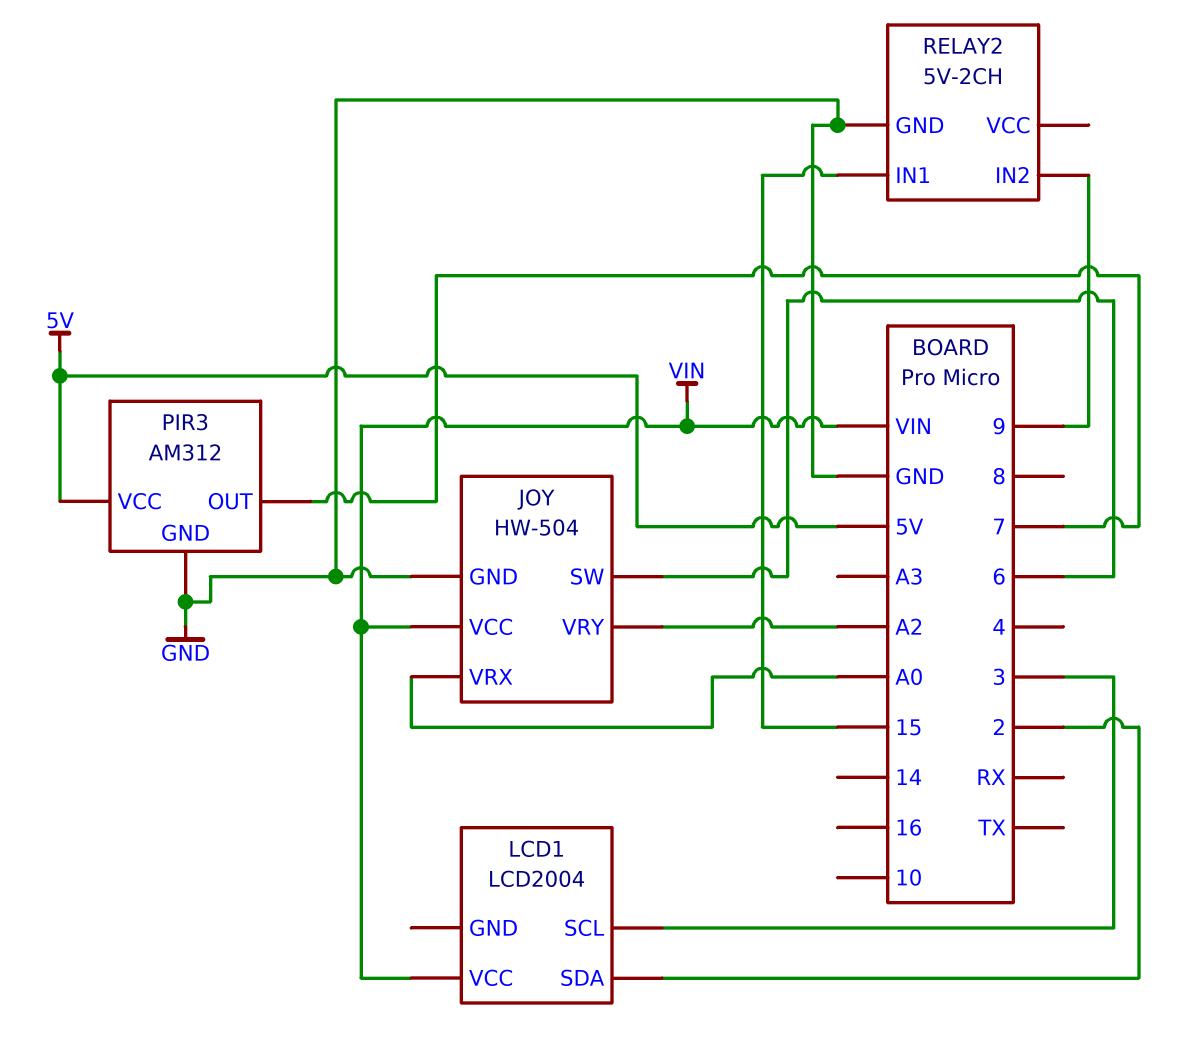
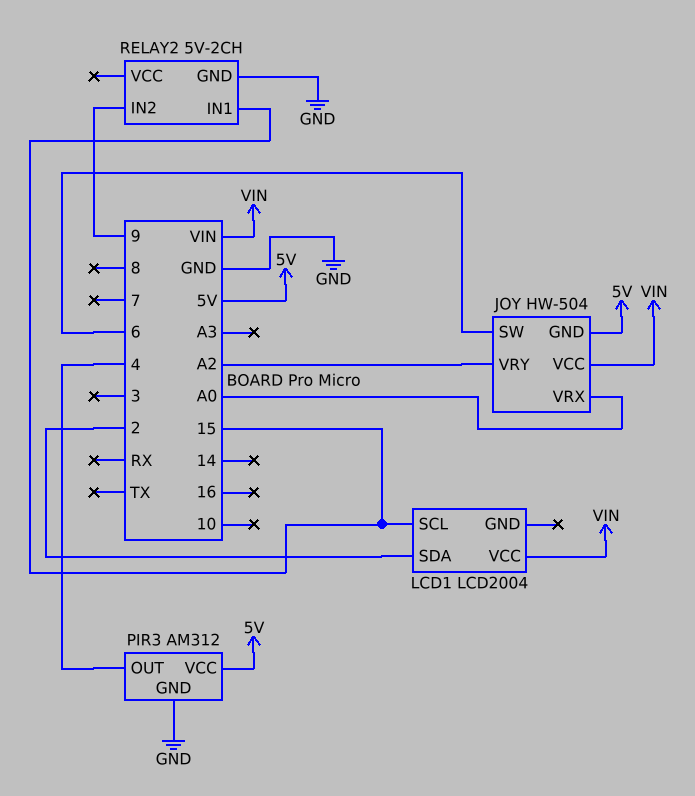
JOY pin GND: GND -> 5V
LCD1 pin SCL: 3 -> 15
PIR3 pin OUT: 7 -> 4

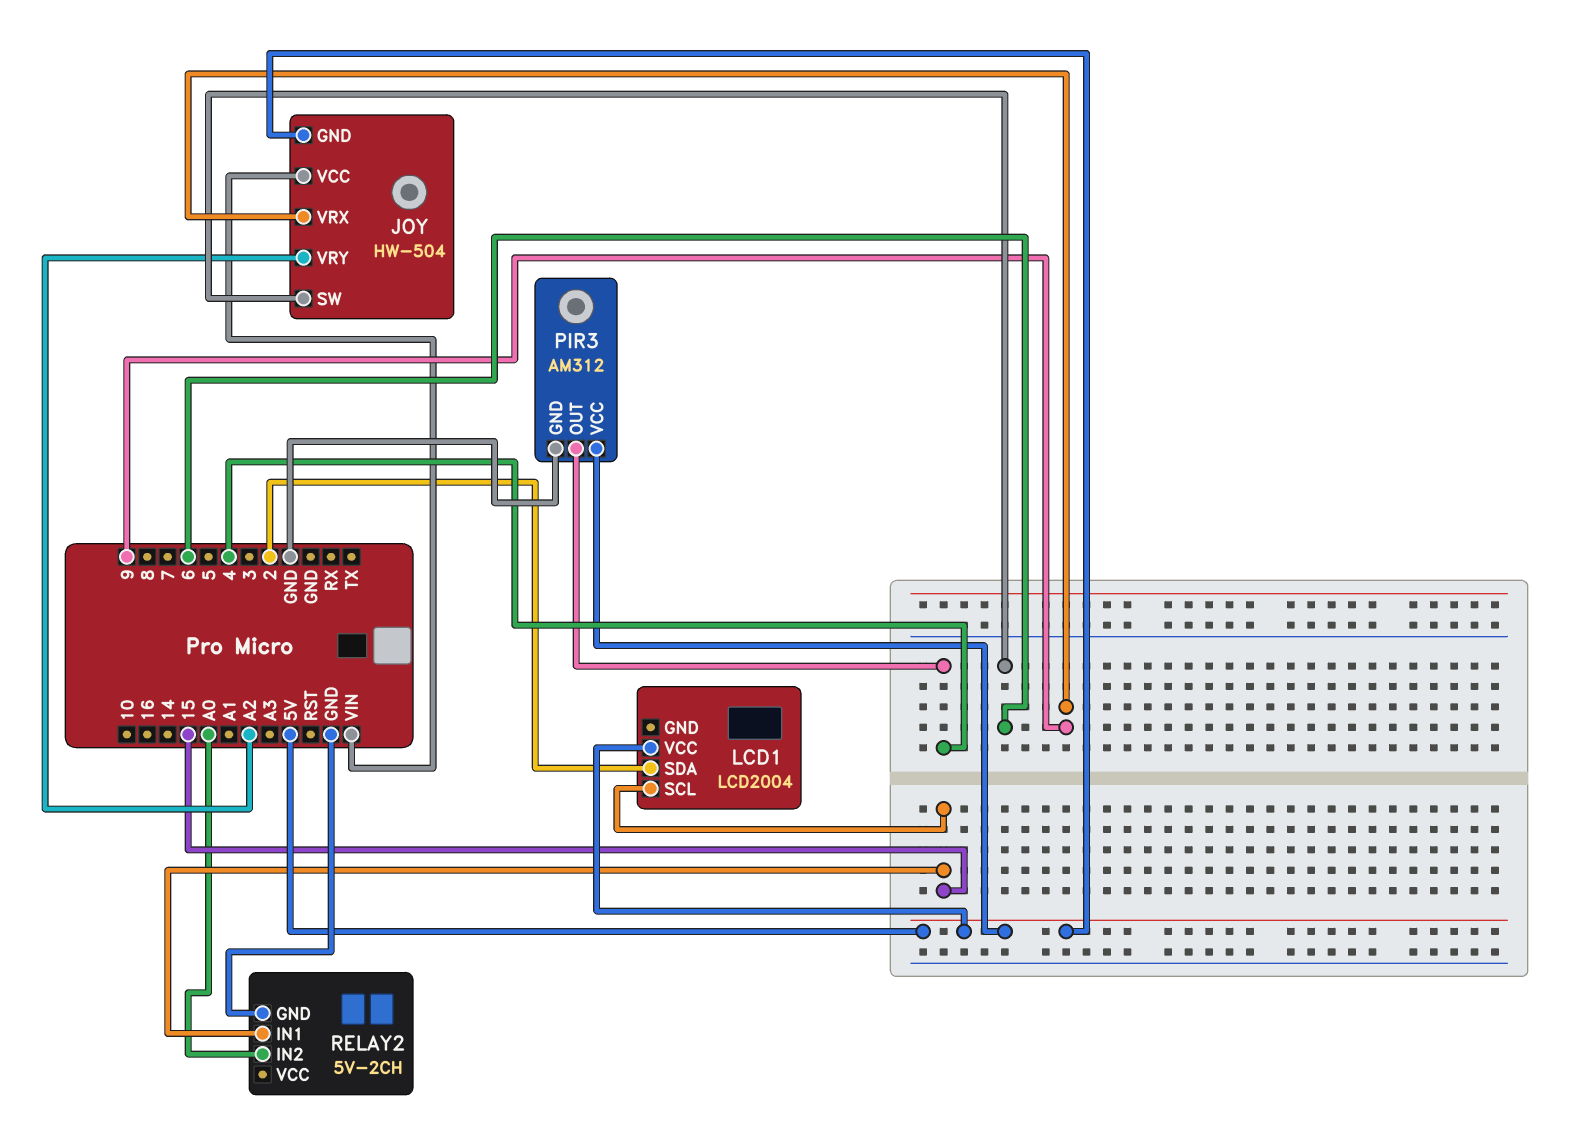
JOY pin VRX: A0 -> 9
LCD1 pin VCC: VIN -> 5V
RELAY2 pin IN2: 9 -> A0

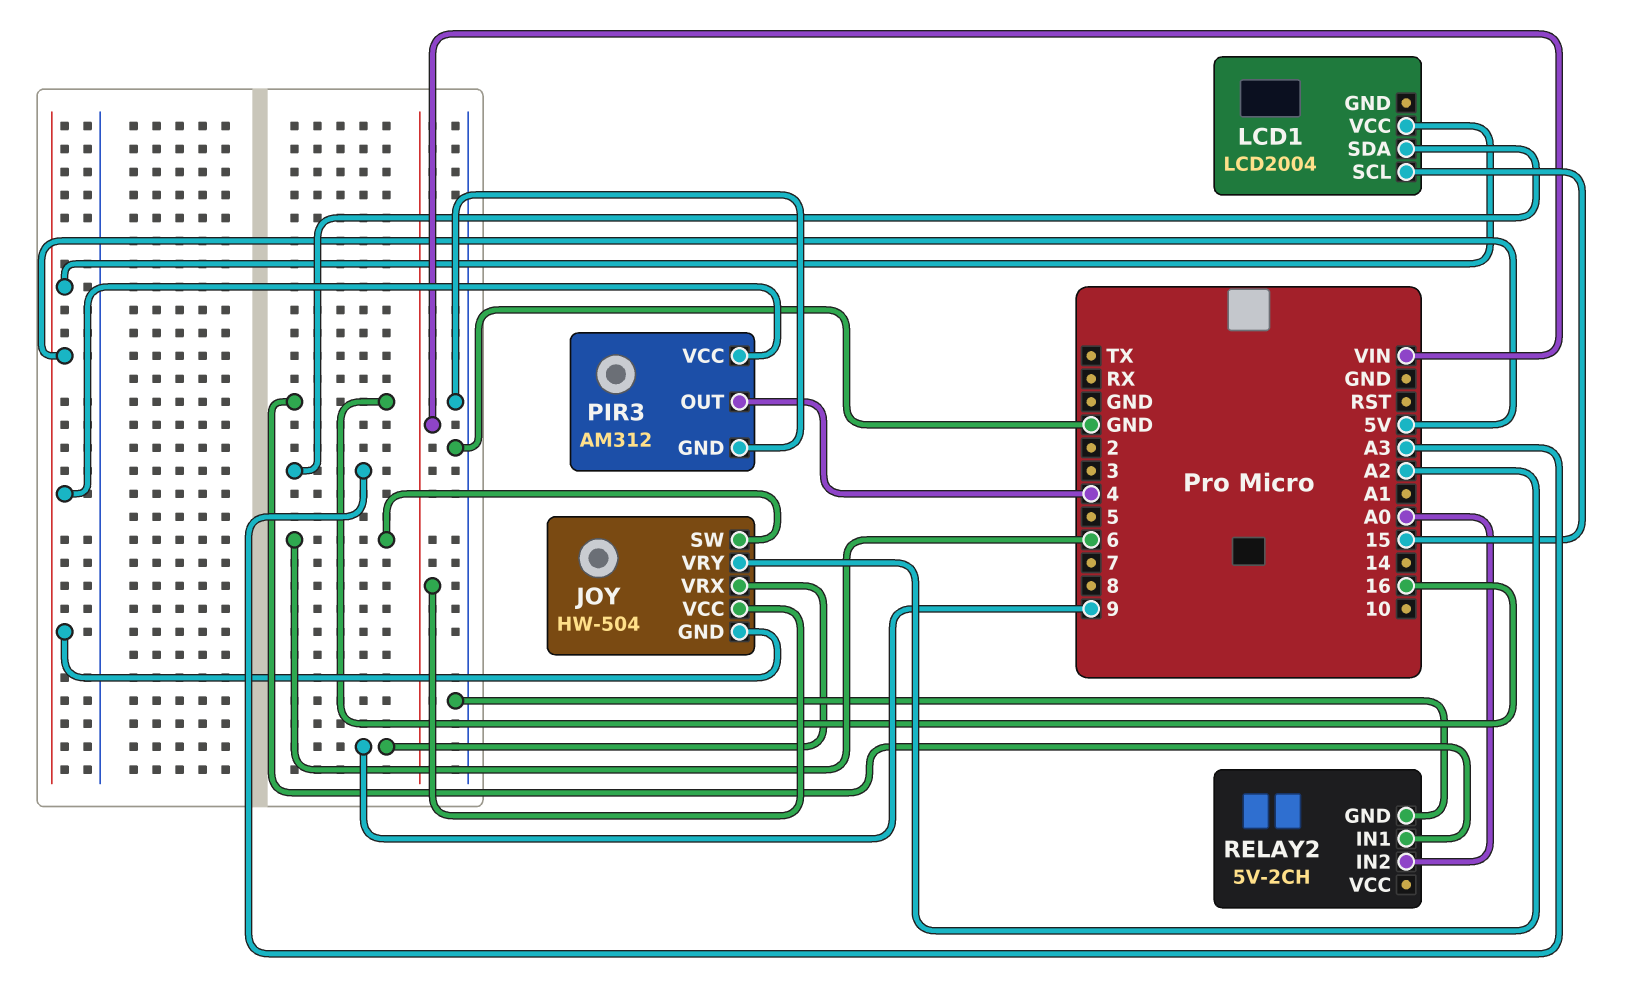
LCD1 pin SDA: 2 -> A3
RELAY2 pin IN1: 15 -> 16

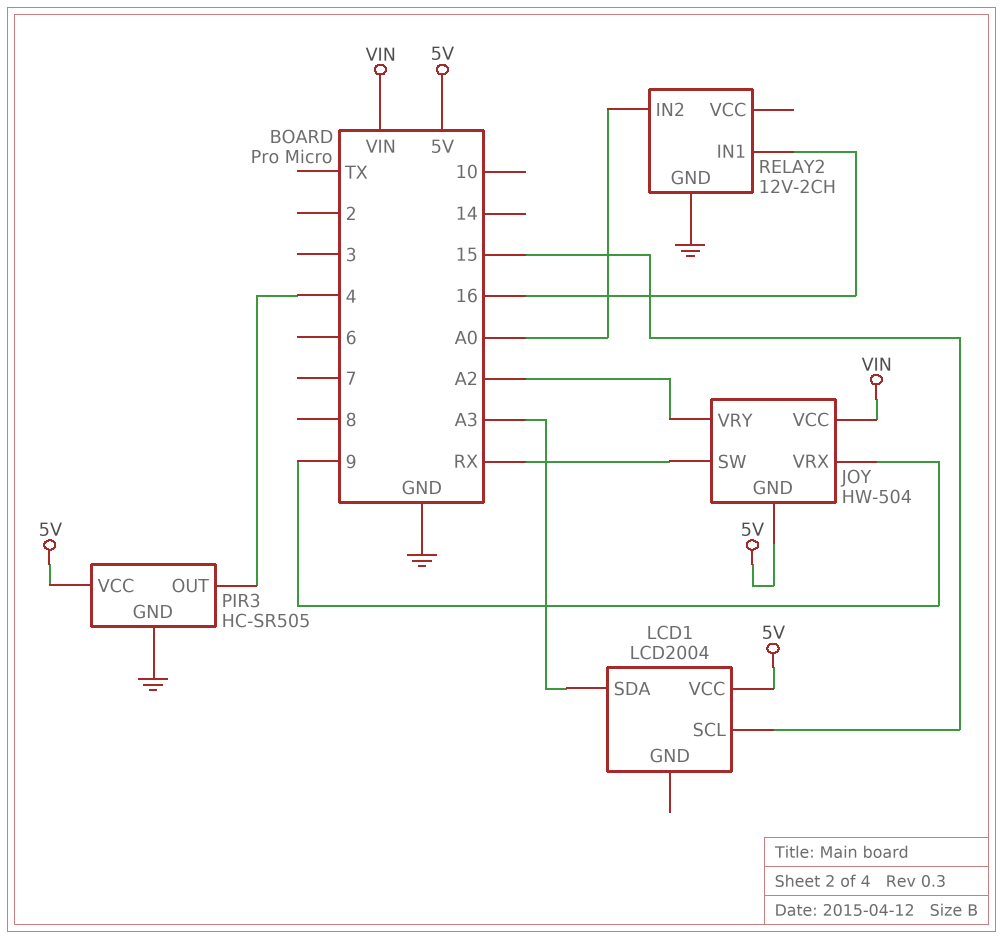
JOY pin SW: 6 -> RX
PIR3: AM312 -> HC-SR505
RELAY2: 5V-2CH -> 12V-2CH

